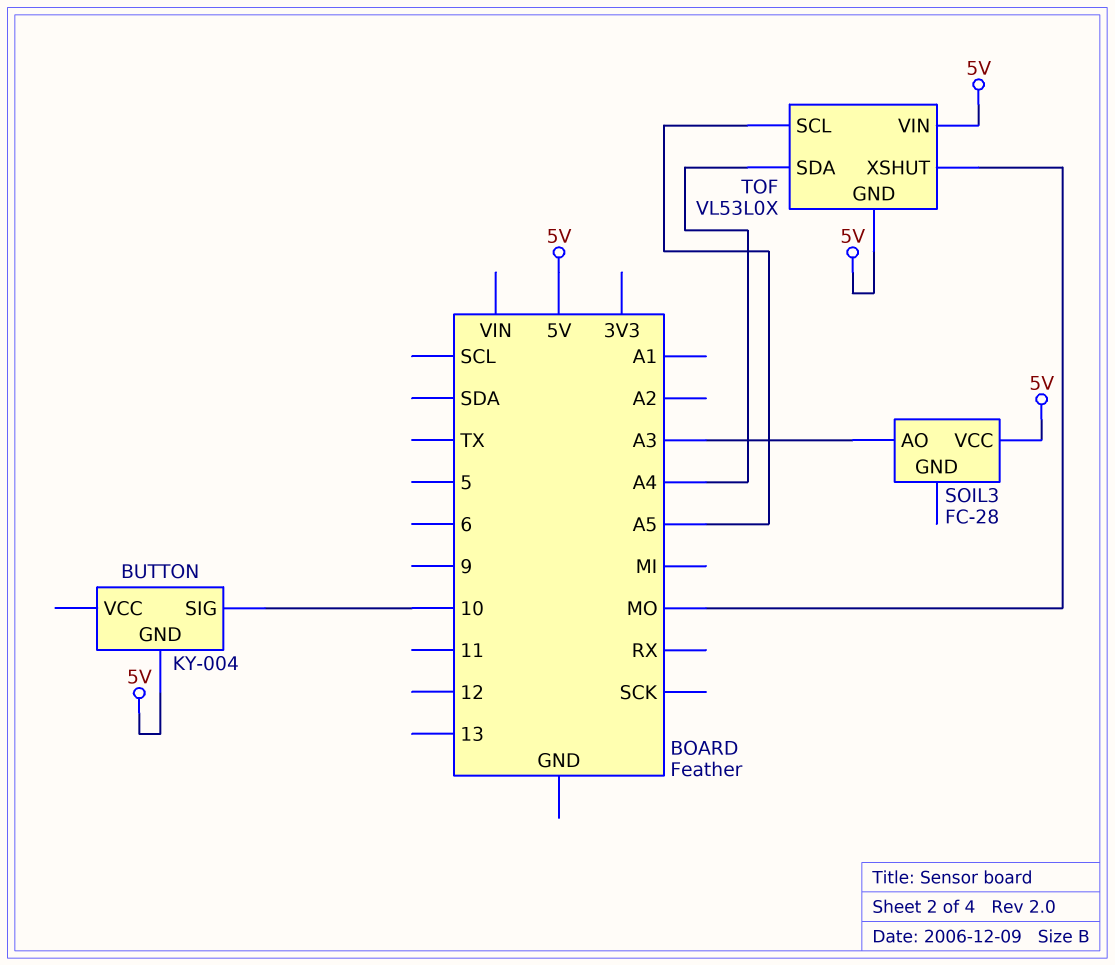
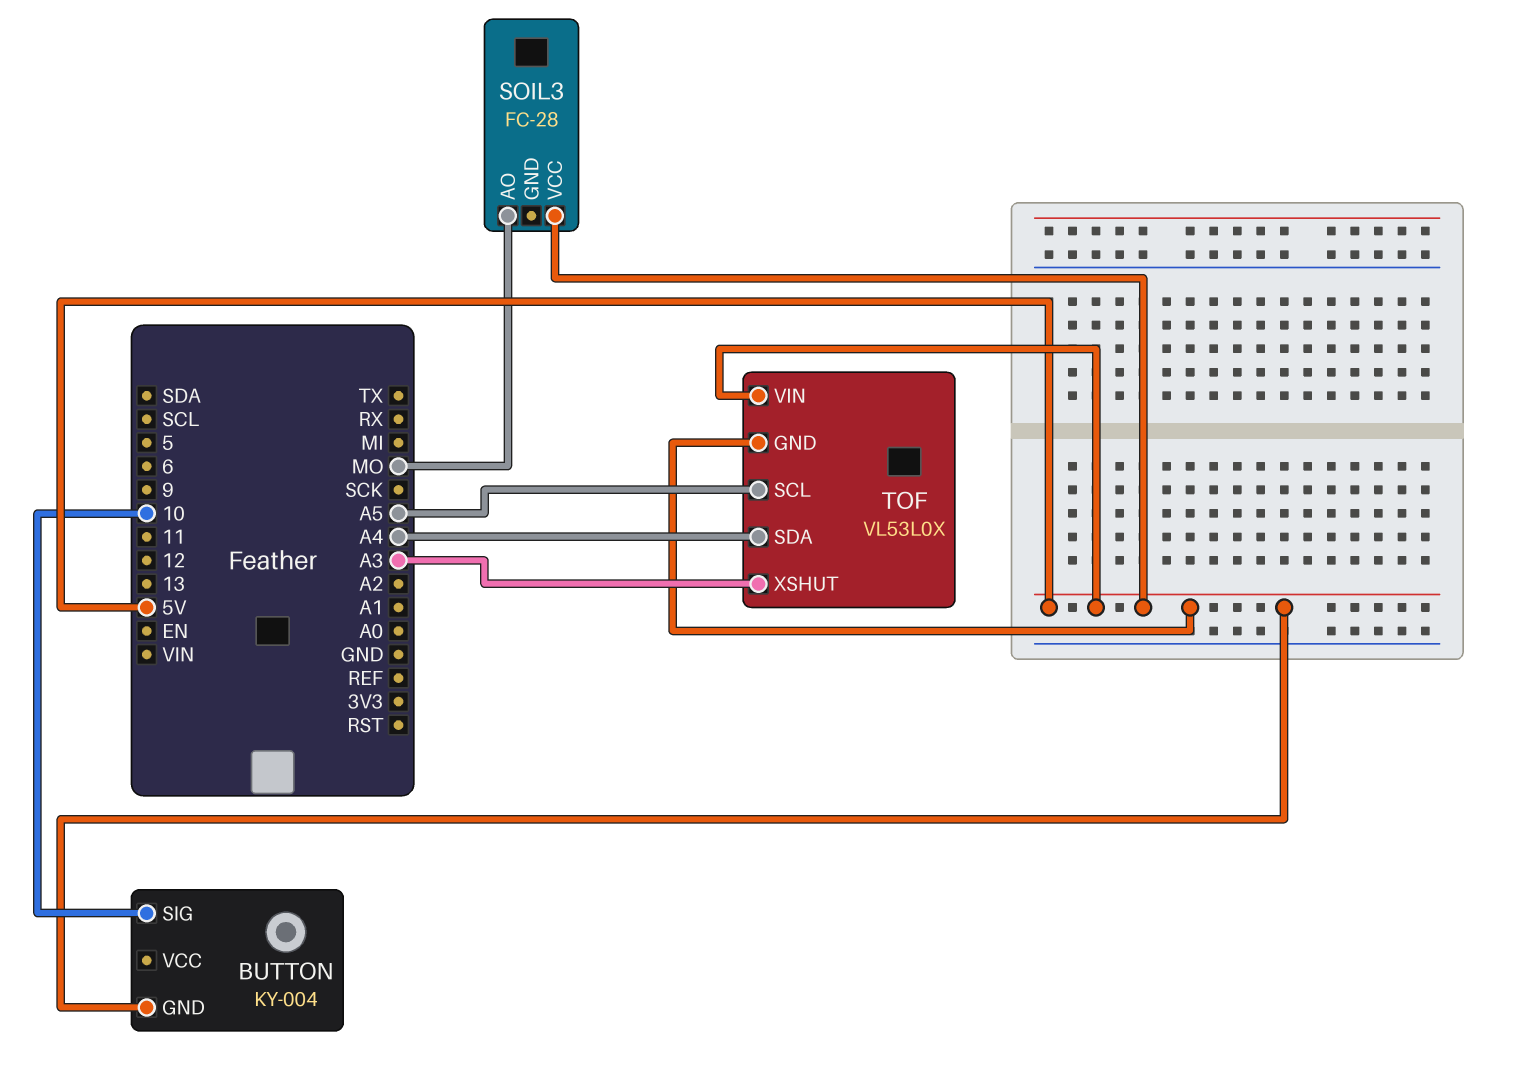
SOIL3 pin AO: A3 -> MO
TOF pin XSHUT: MO -> A3

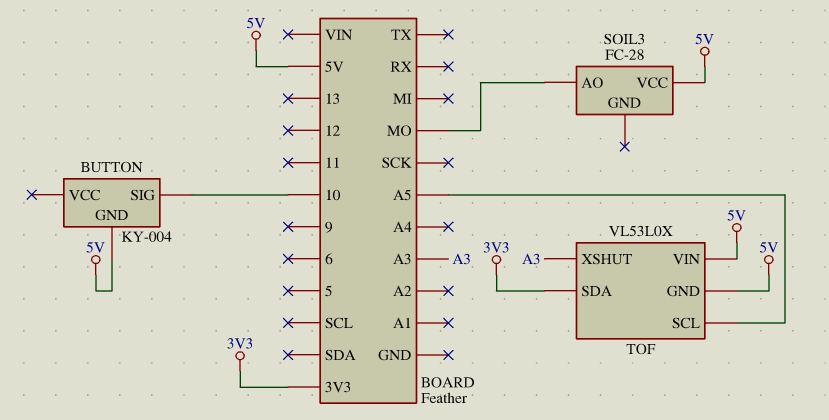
TOF pin SDA: A4 -> 3V3

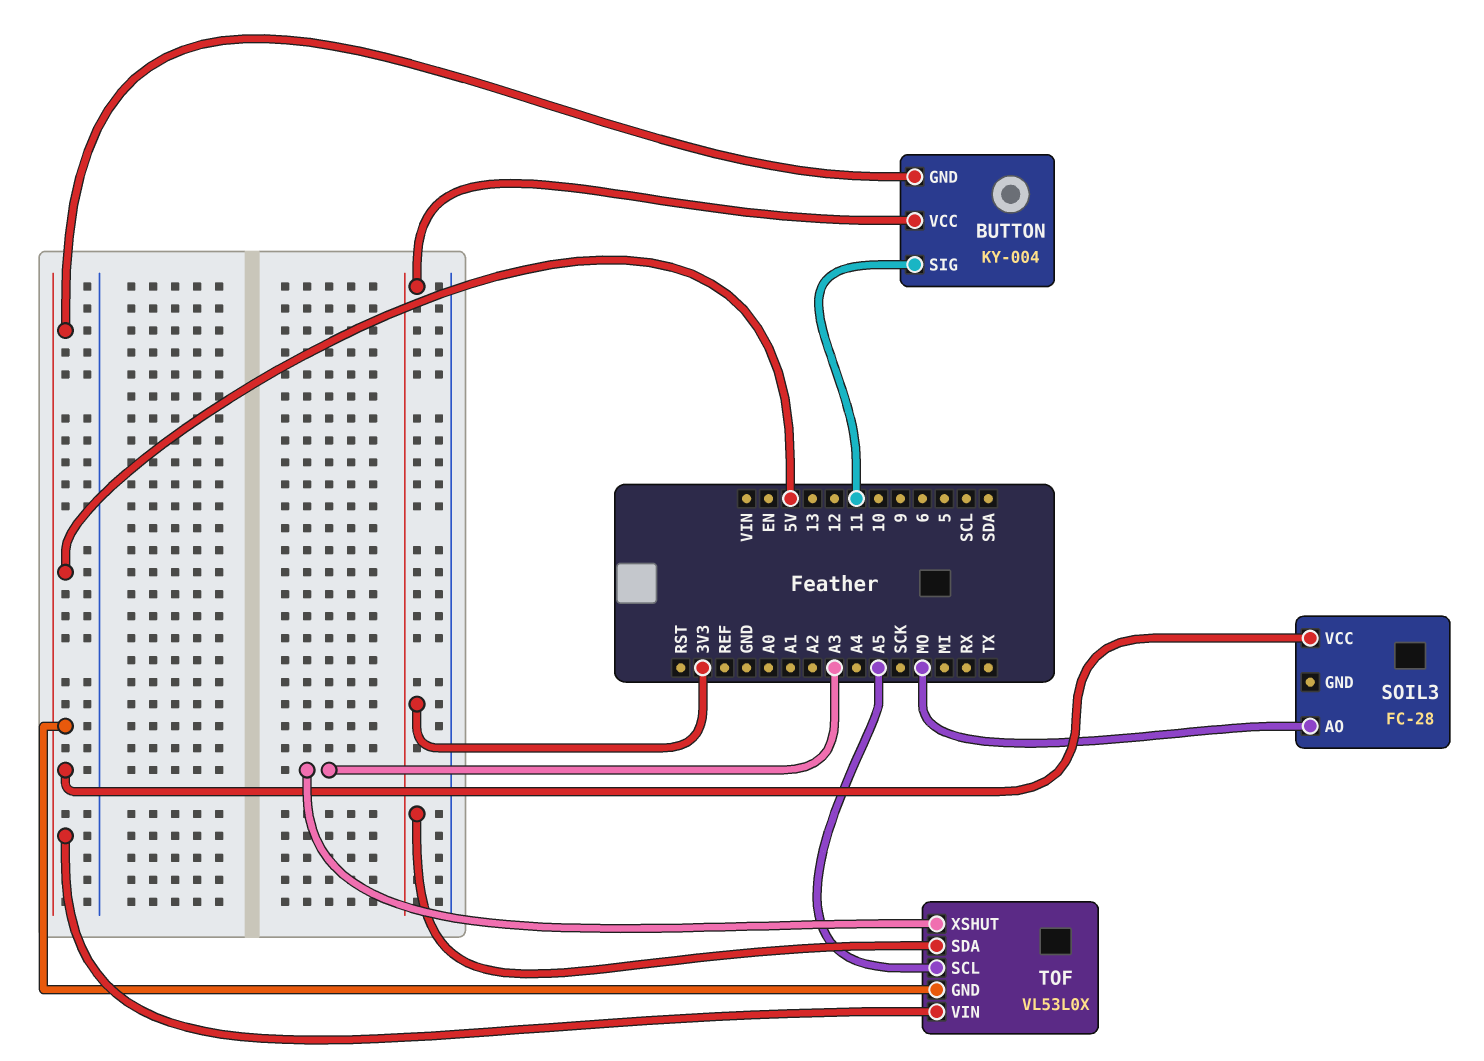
BUTTON pin SIG: 10 -> 11
BUTTON pin VCC: none -> 3V3

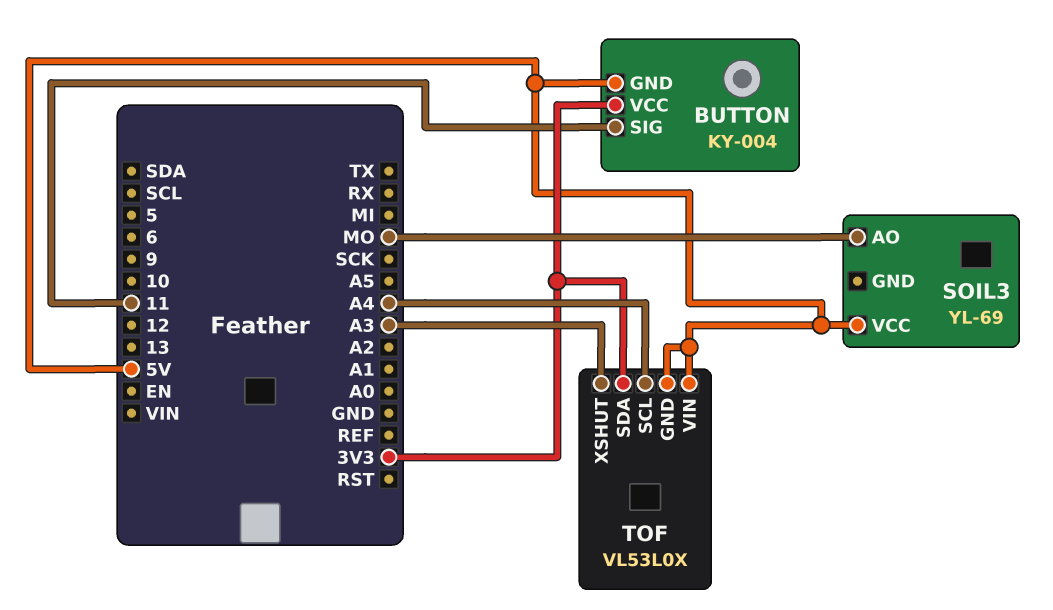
SOIL3: FC-28 -> YL-69
TOF pin SCL: A5 -> A4

